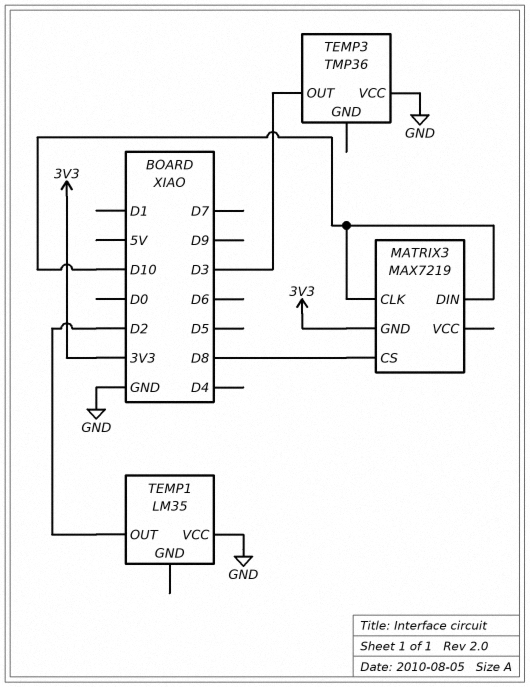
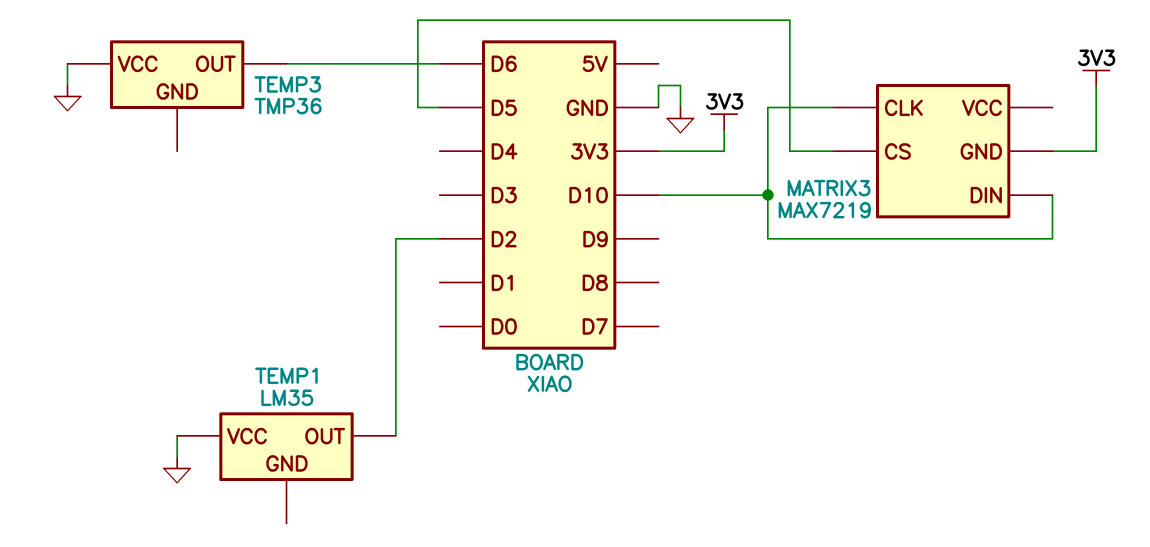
MATRIX3 pin CS: D8 -> D5
TEMP3 pin OUT: D3 -> D6

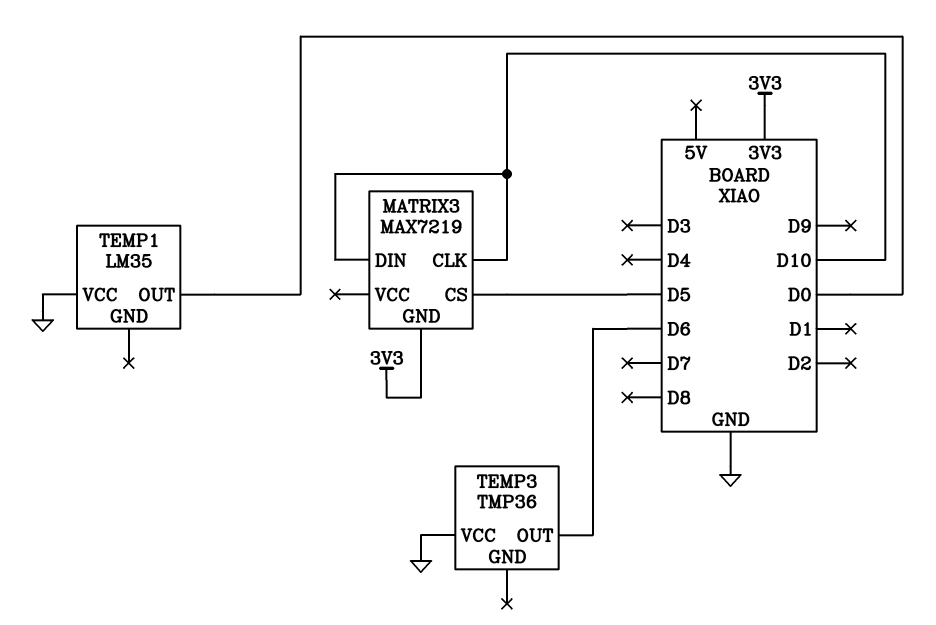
TEMP1 pin OUT: D2 -> D0

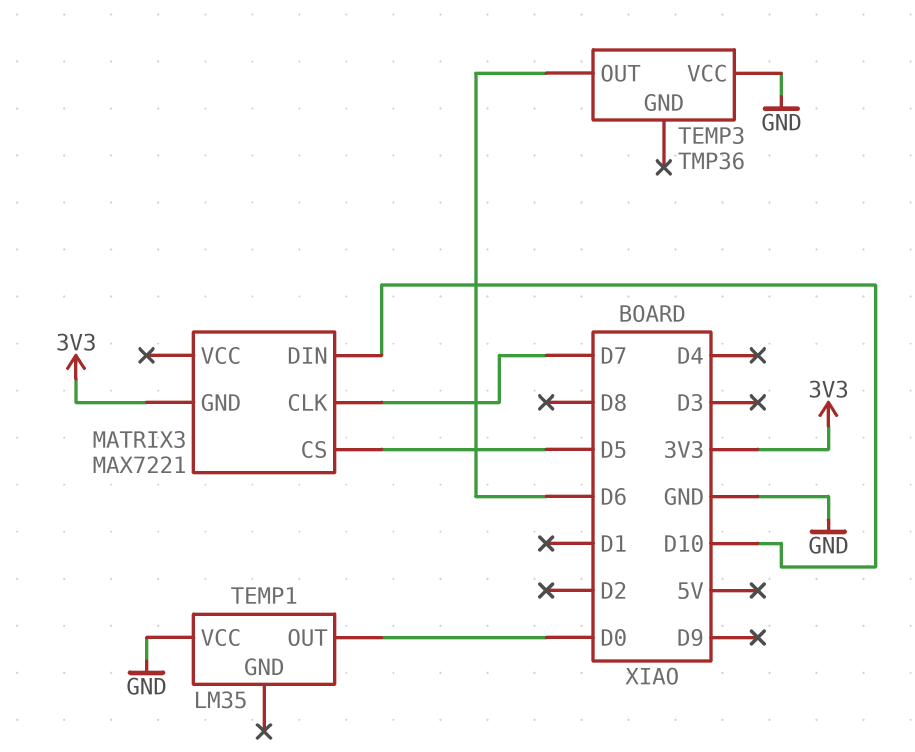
MATRIX3: MAX7219 -> MAX7221
MATRIX3 pin CLK: D10 -> D7

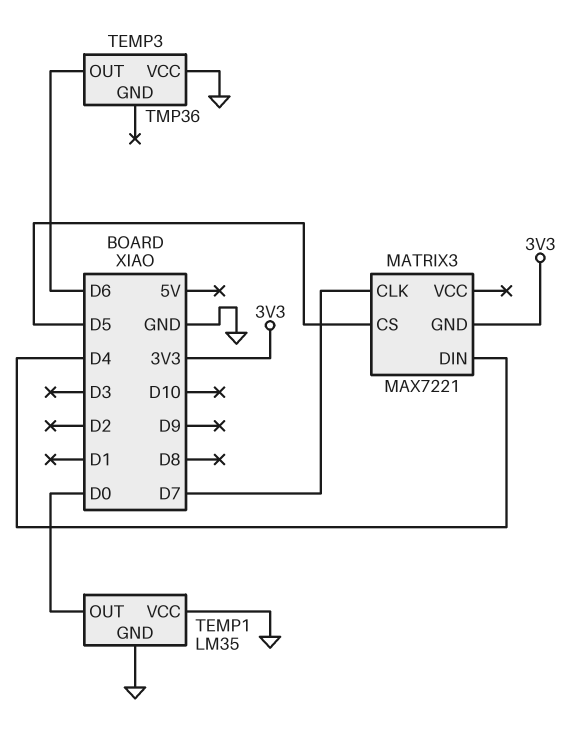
MATRIX3 pin DIN: D10 -> D4
TEMP1 pin GND: none -> GND

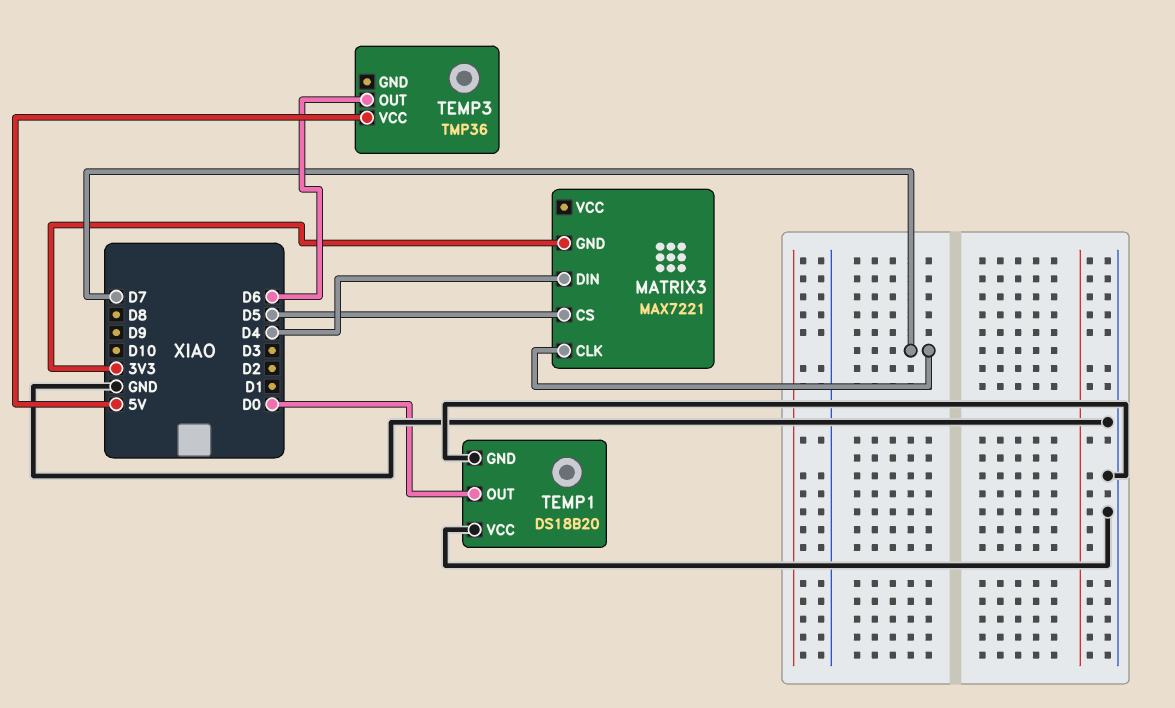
TEMP1: LM35 -> DS18B20
TEMP3 pin VCC: GND -> 5V

